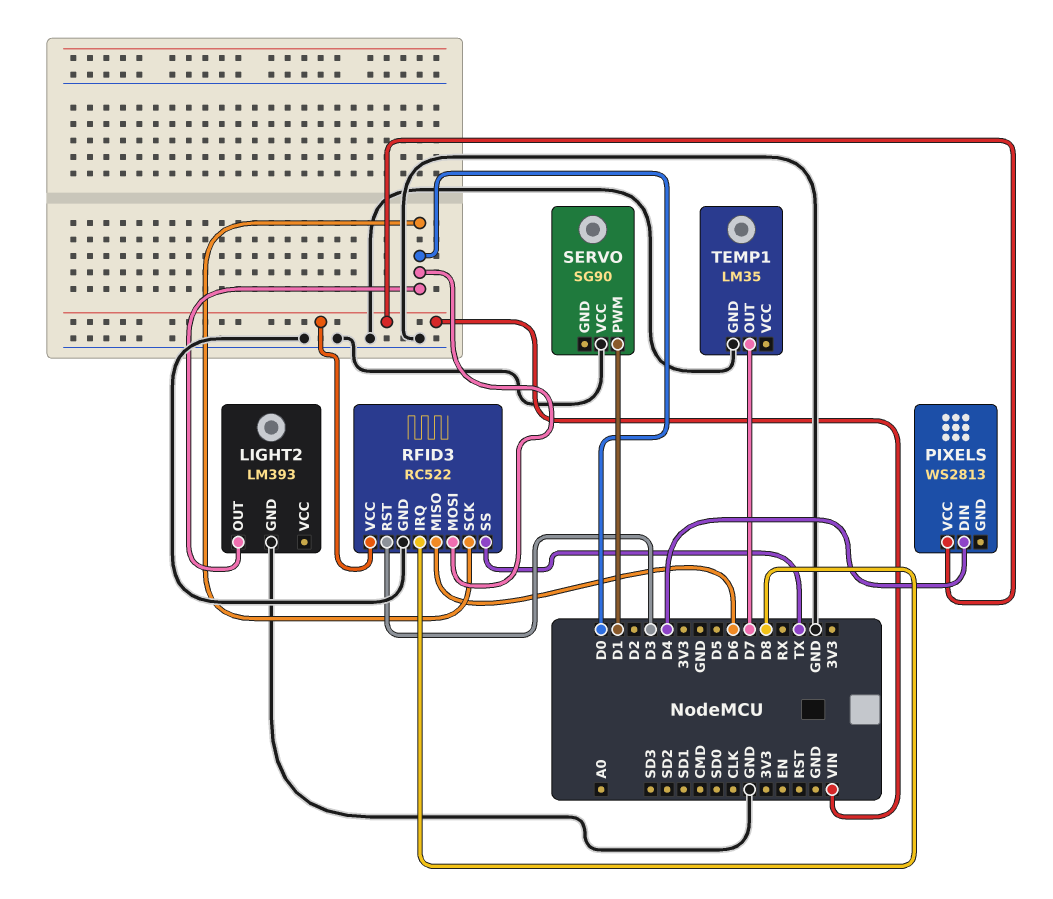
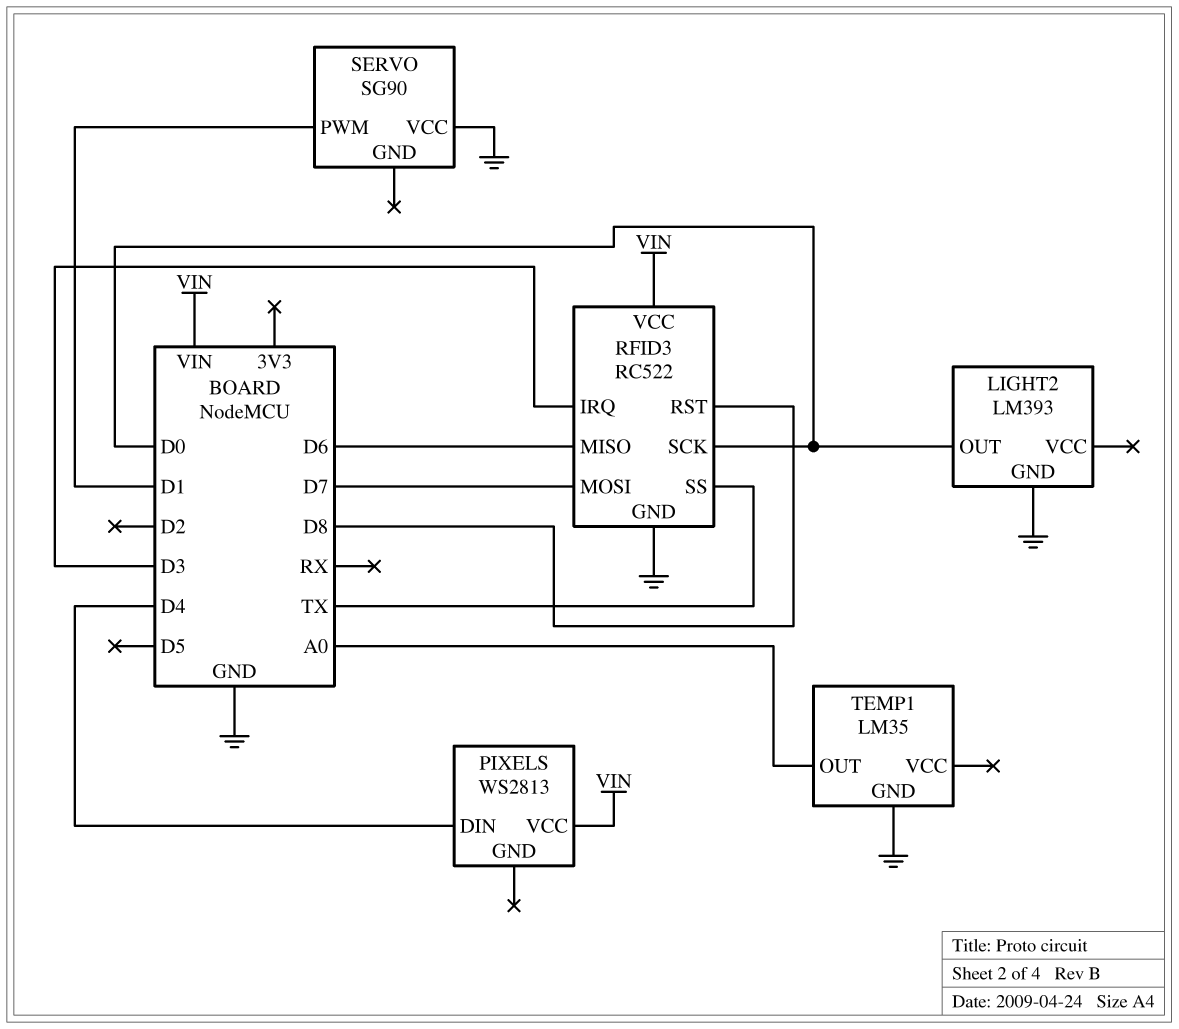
RFID3 pin IRQ: D8 -> D3
RFID3 pin MOSI: D0 -> D7
RFID3 pin RST: D3 -> D8
TEMP1 pin OUT: D7 -> A0

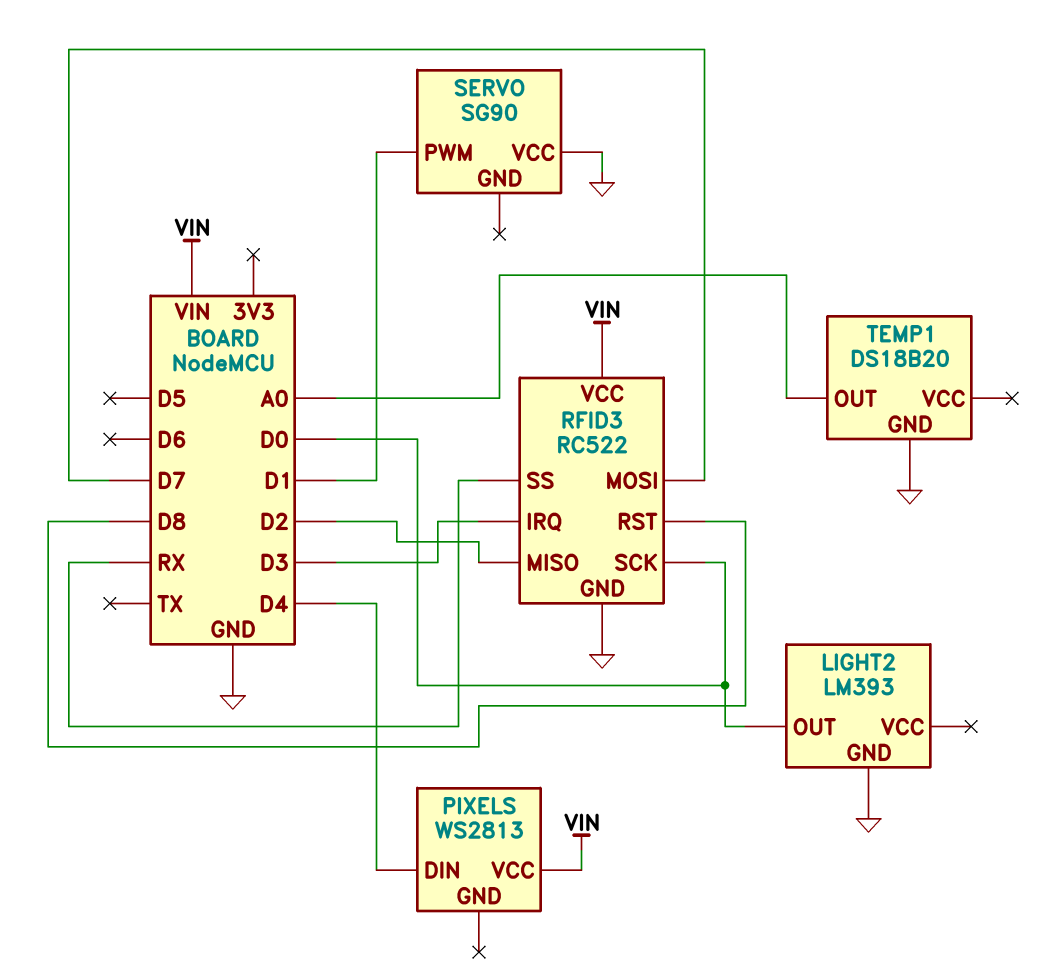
RFID3 pin MISO: D6 -> D2
RFID3 pin SS: TX -> RX
TEMP1: LM35 -> DS18B20

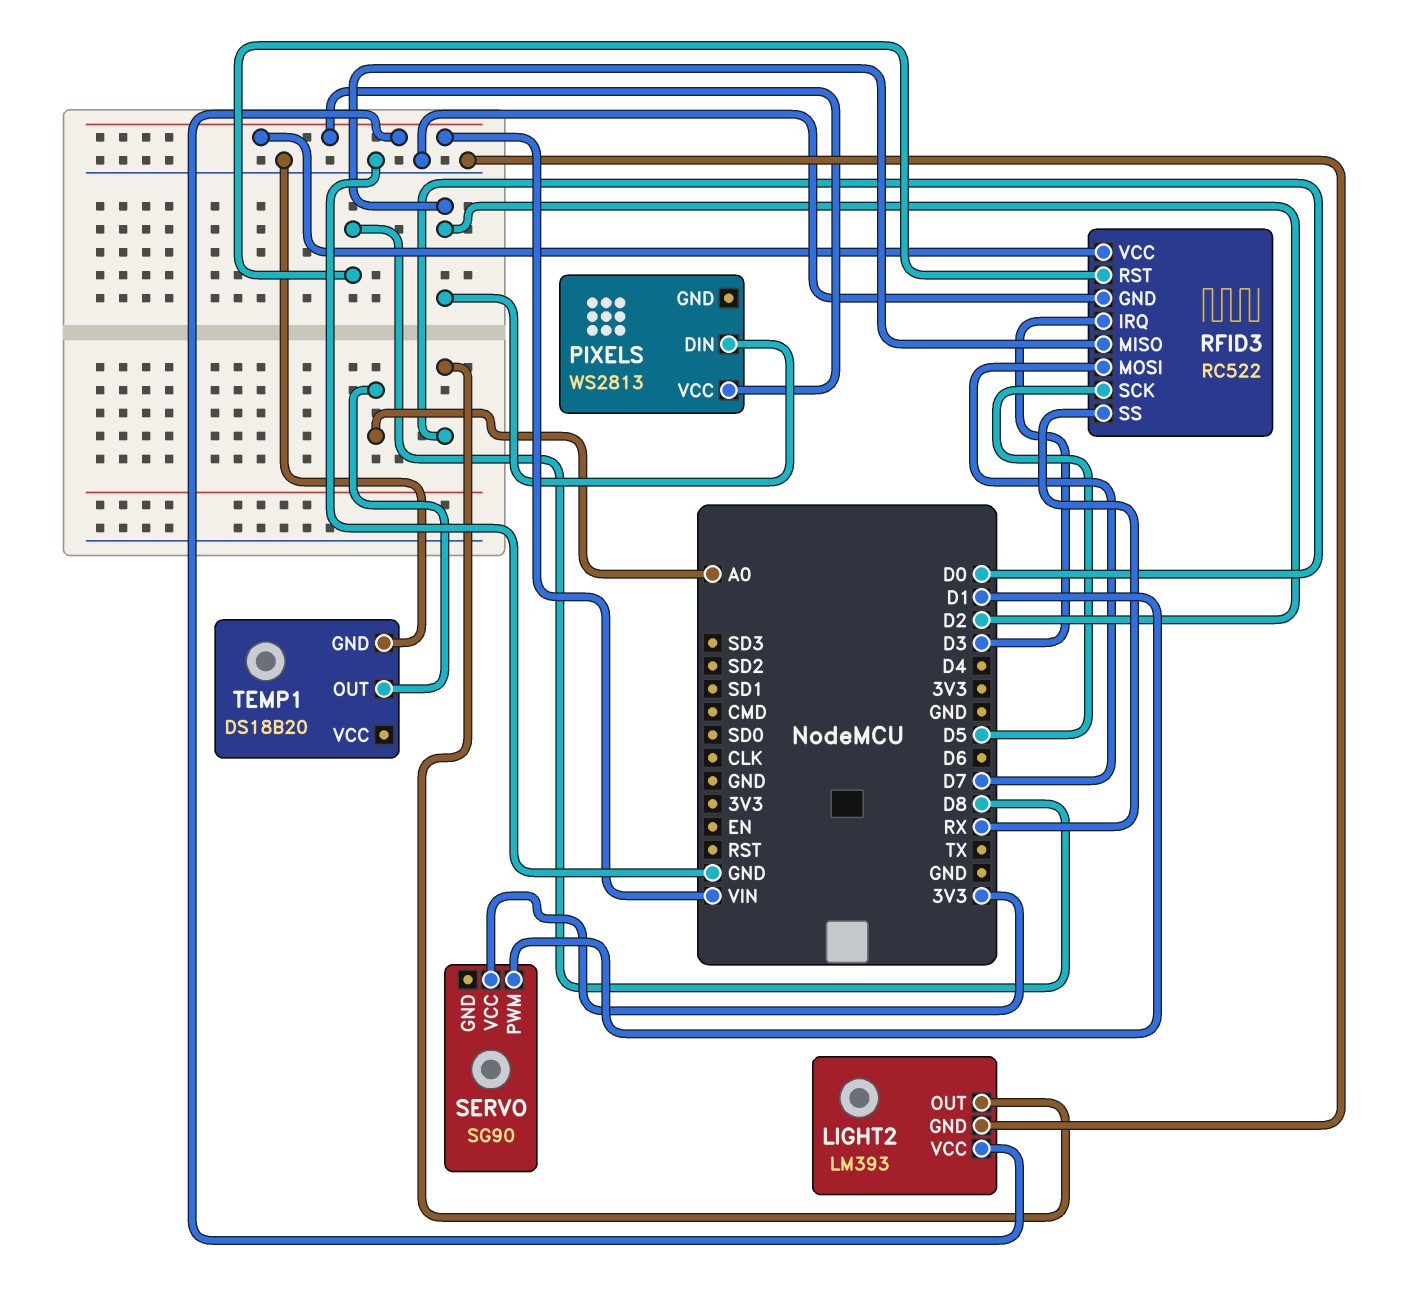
LIGHT2 pin VCC: none -> VIN
PIXELS pin DIN: D4 -> D2
RFID3 pin SCK: D0 -> D5
SERVO pin VCC: GND -> 3V3

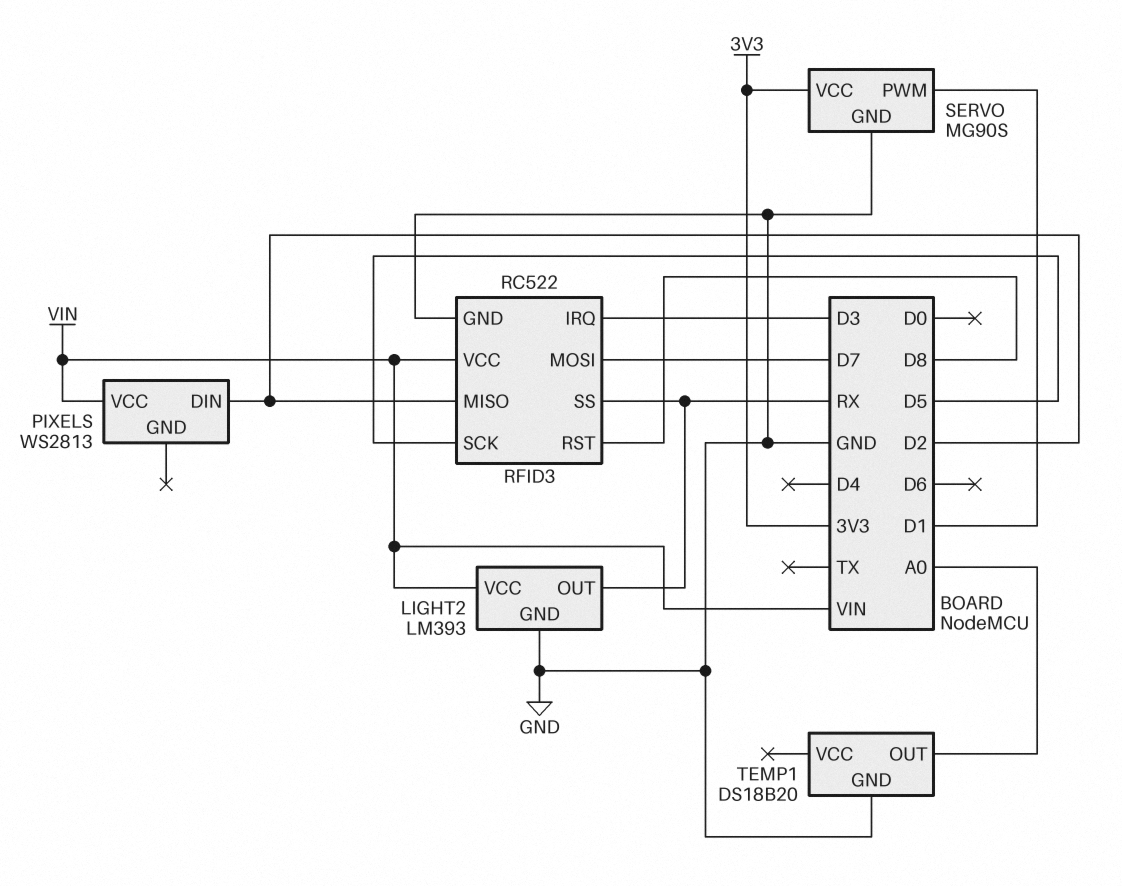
LIGHT2 pin OUT: D0 -> RX
SERVO: SG90 -> MG90S
SERVO pin GND: none -> GND

